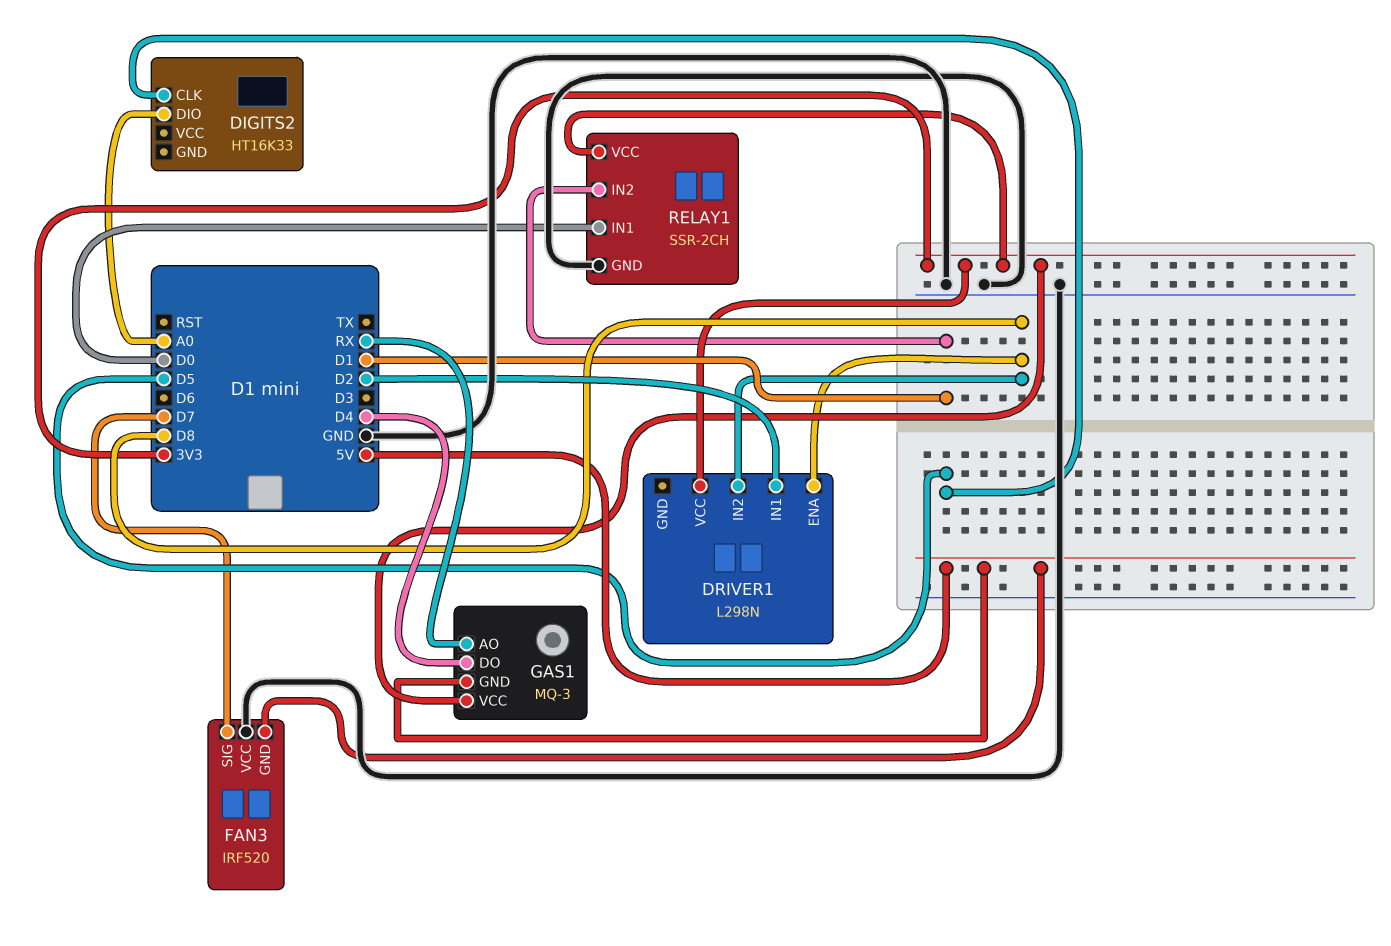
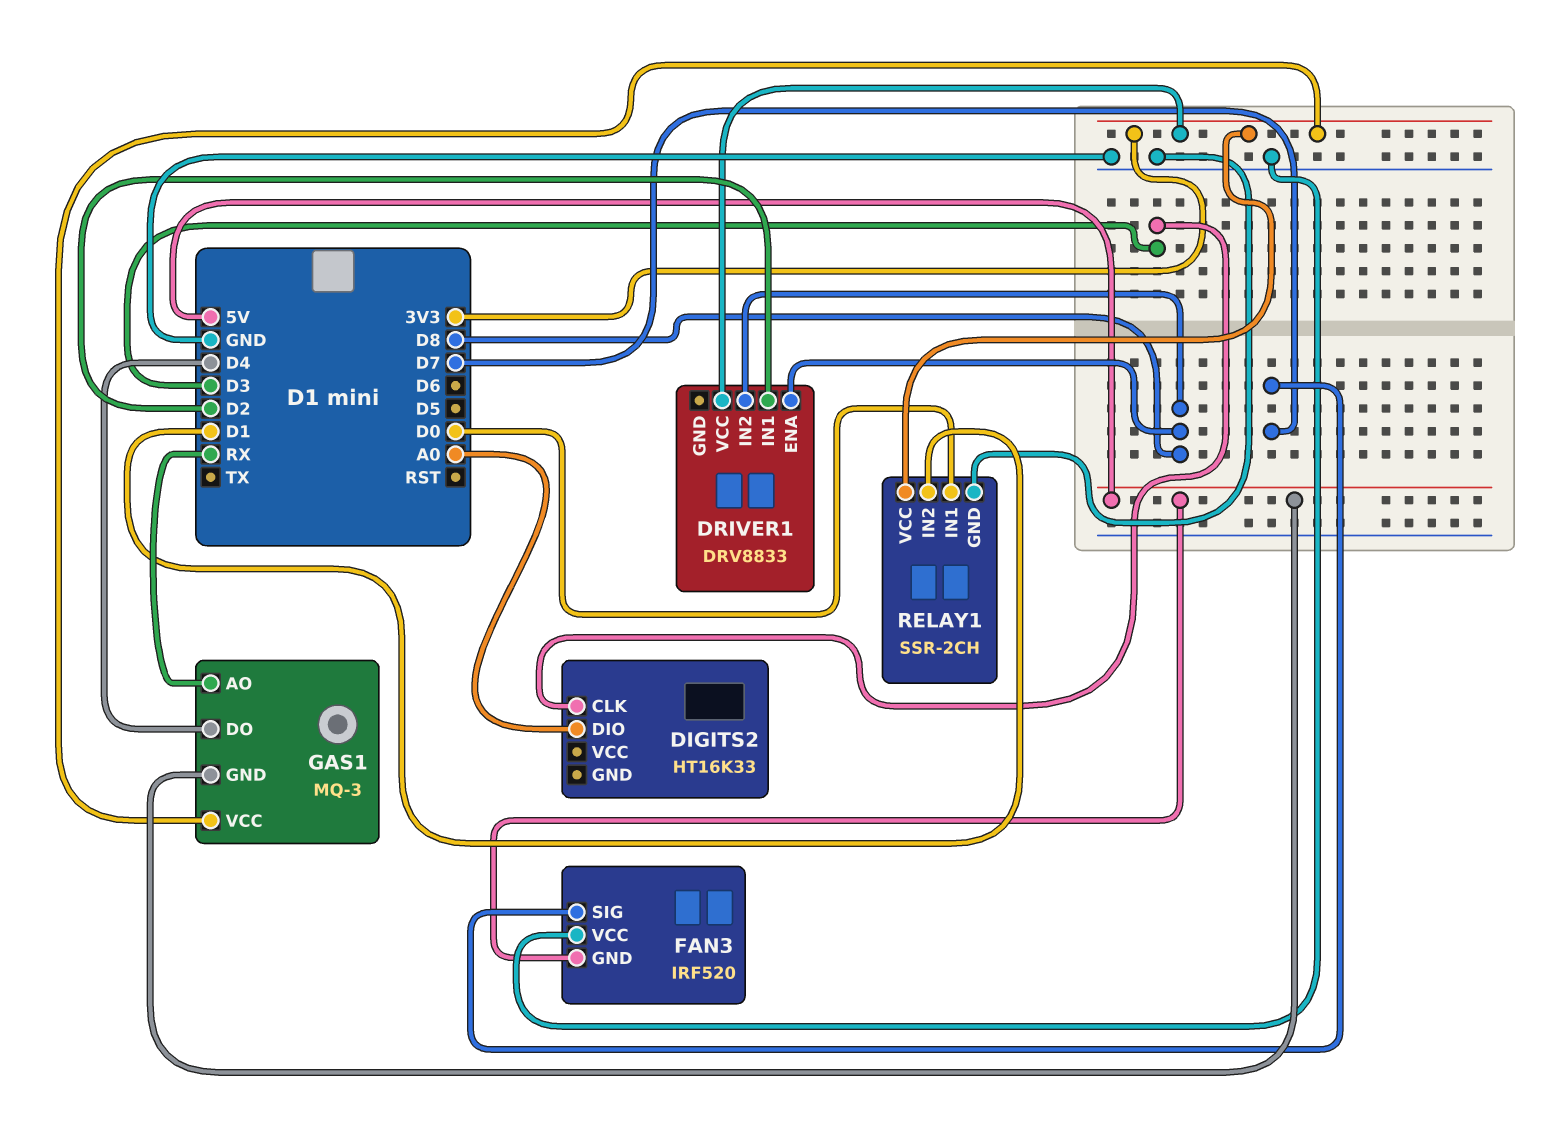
DIGITS2 pin CLK: D5 -> D3
DRIVER1: L298N -> DRV8833

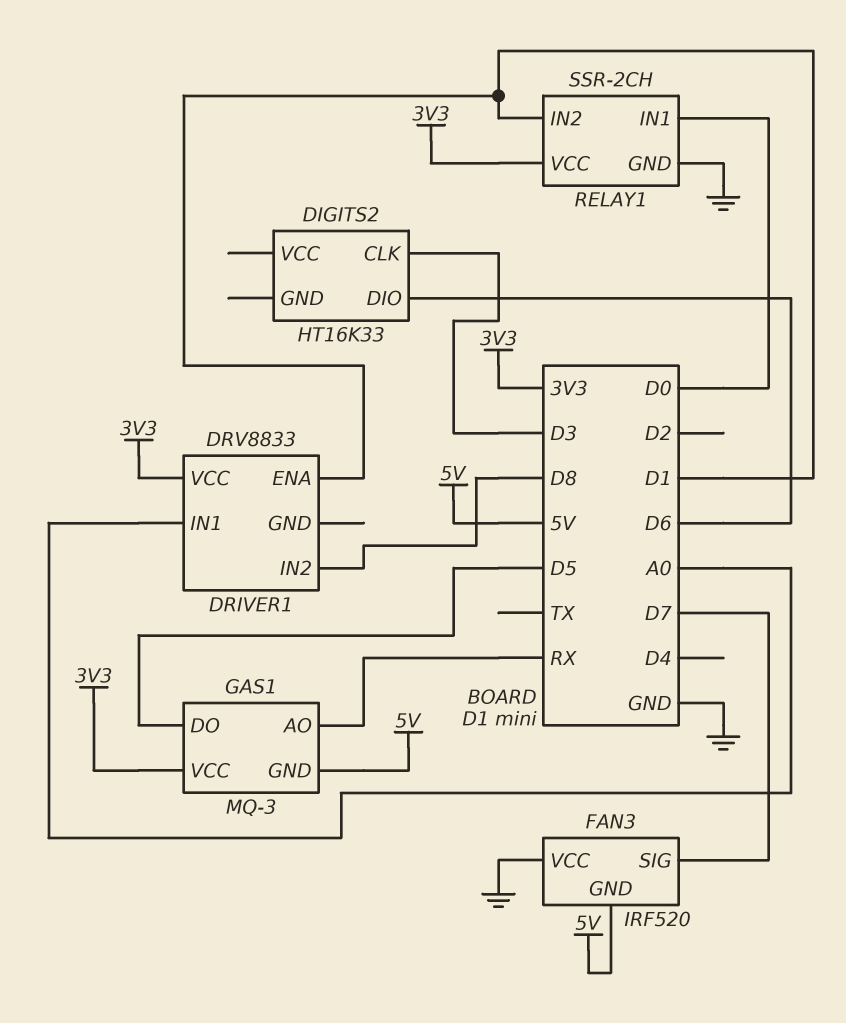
DIGITS2 pin DIO: A0 -> D6
DRIVER1 pin ENA: D8 -> D1
DRIVER1 pin IN1: D2 -> A0
GAS1 pin DO: D4 -> D5

